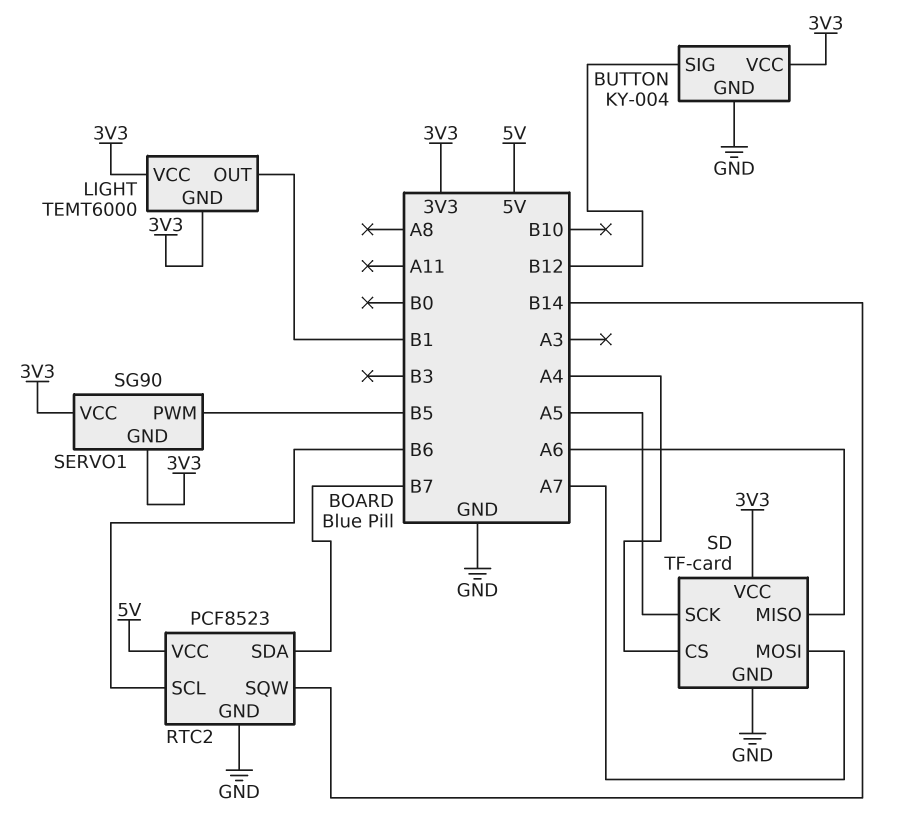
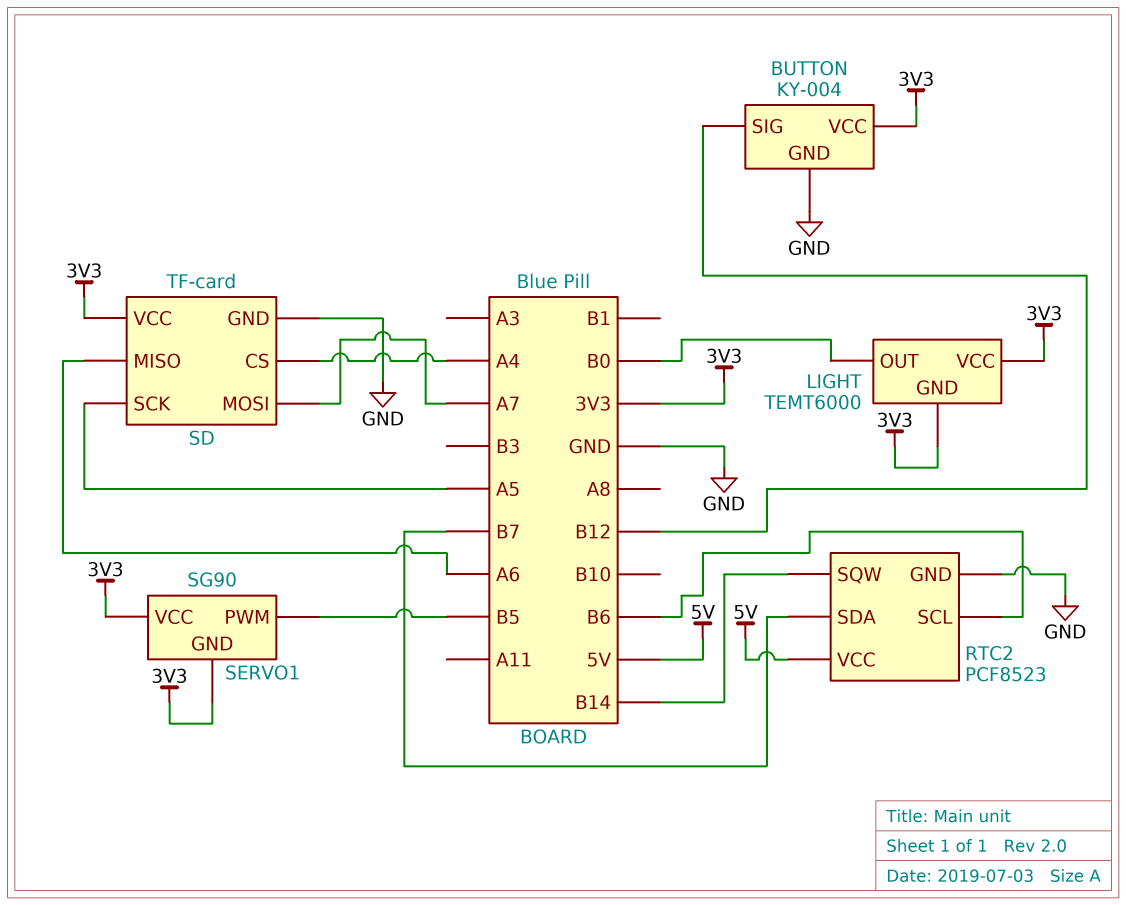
LIGHT pin OUT: B1 -> B0

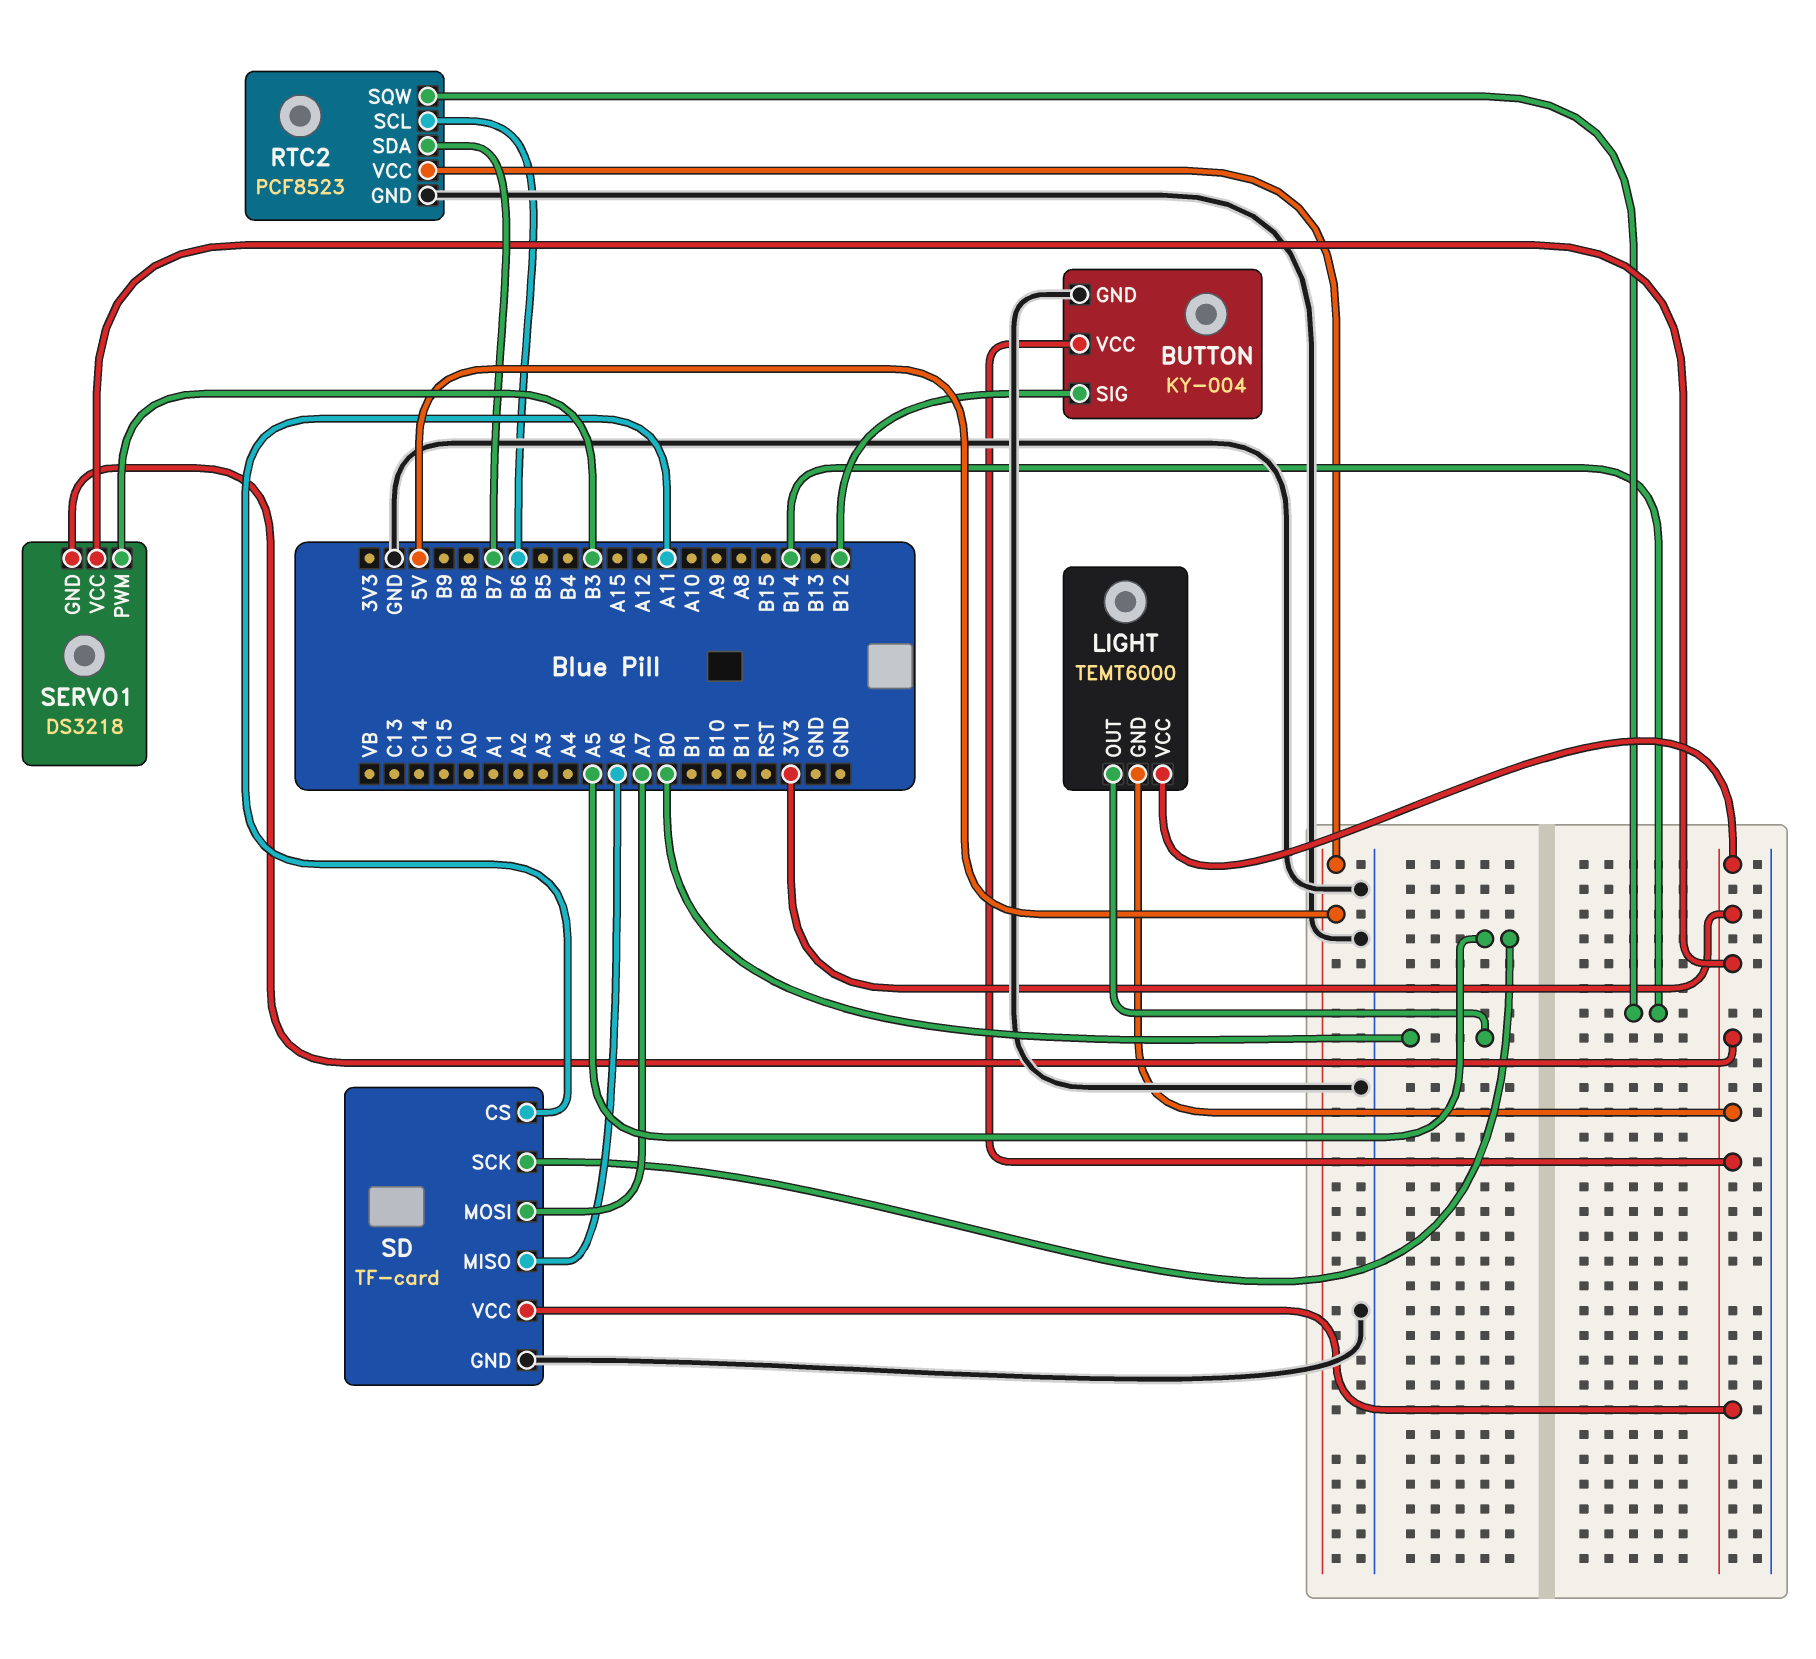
SD pin CS: A4 -> A11
SERVO1: SG90 -> DS3218
SERVO1 pin PWM: B5 -> B3

